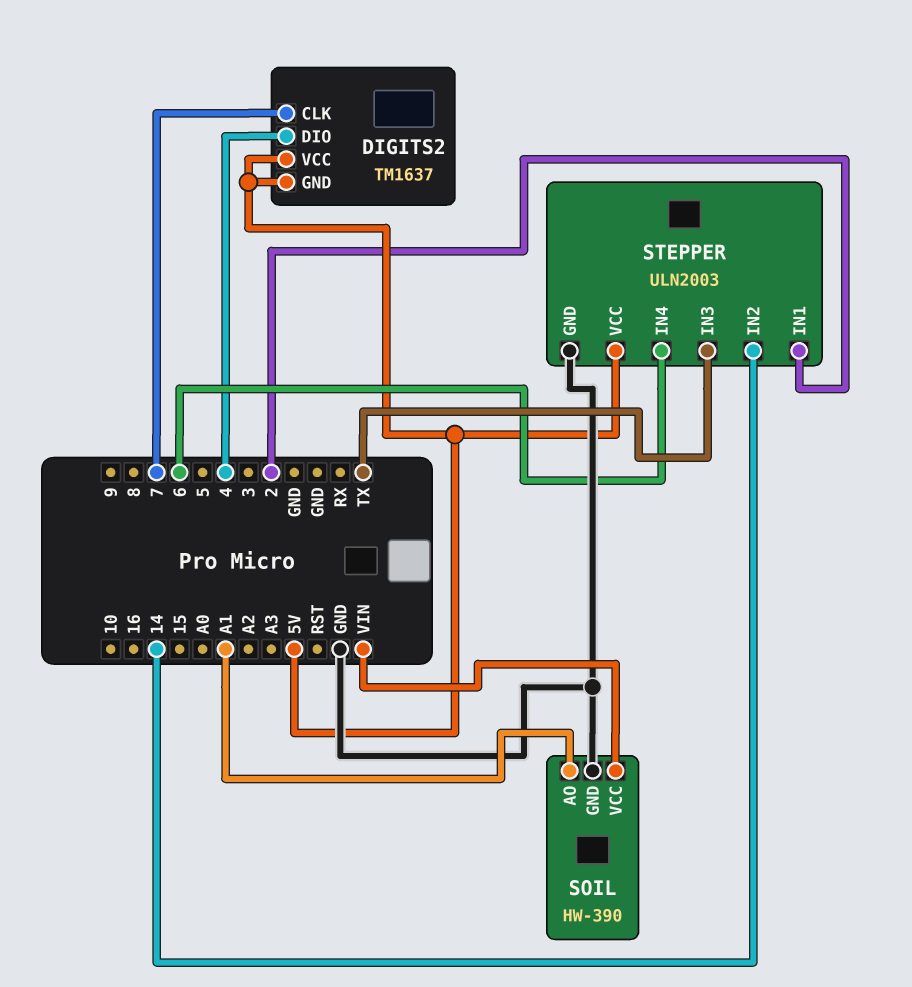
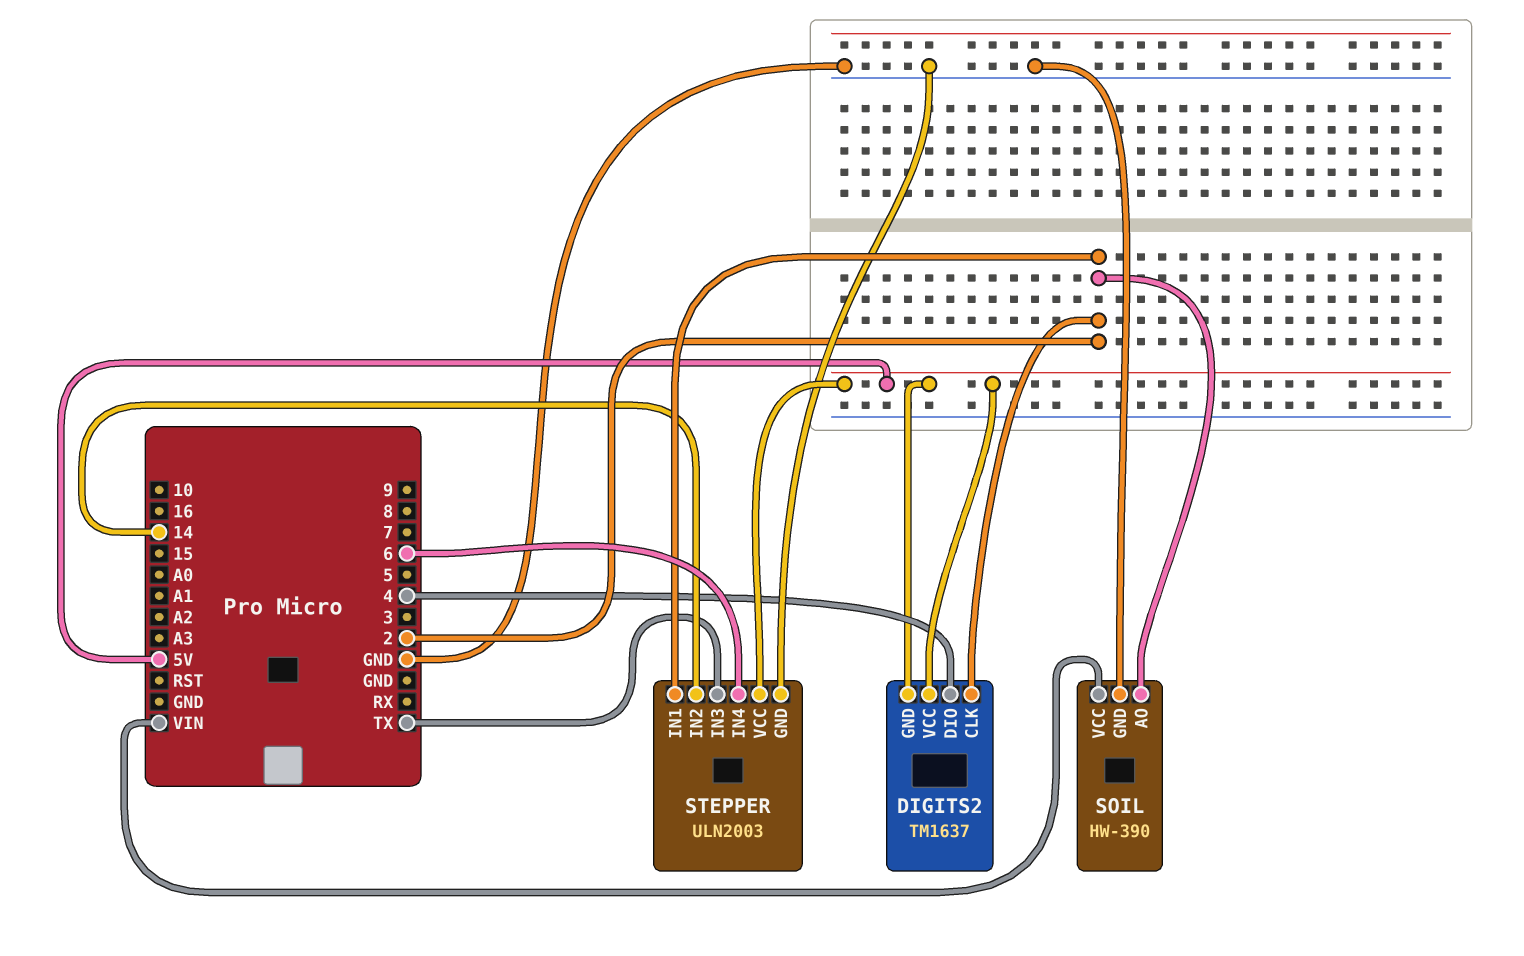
DIGITS2 pin CLK: 7 -> 2
SOIL pin AO: A1 -> 2

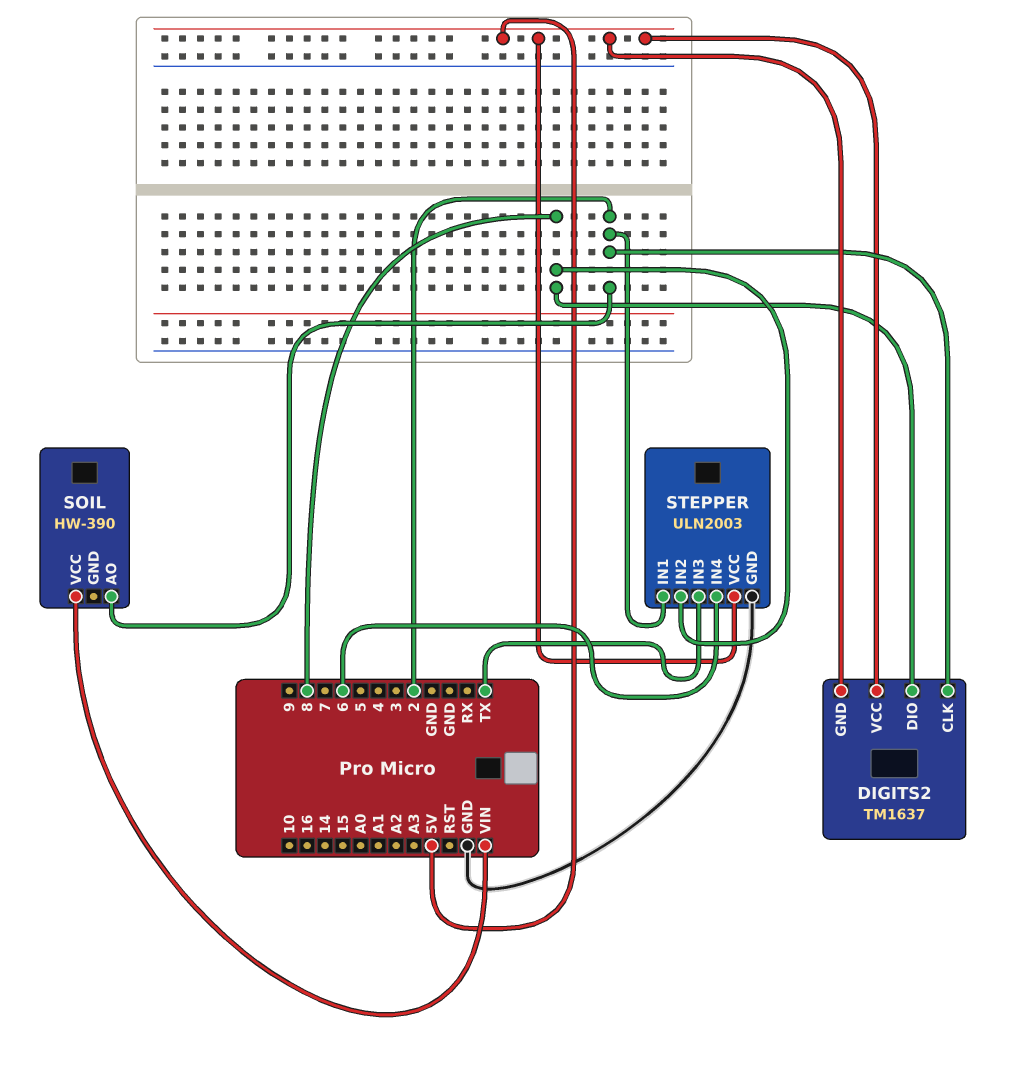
DIGITS2 pin DIO: 4 -> 8
SOIL pin GND: GND -> none
STEPPER pin IN2: 14 -> 8

